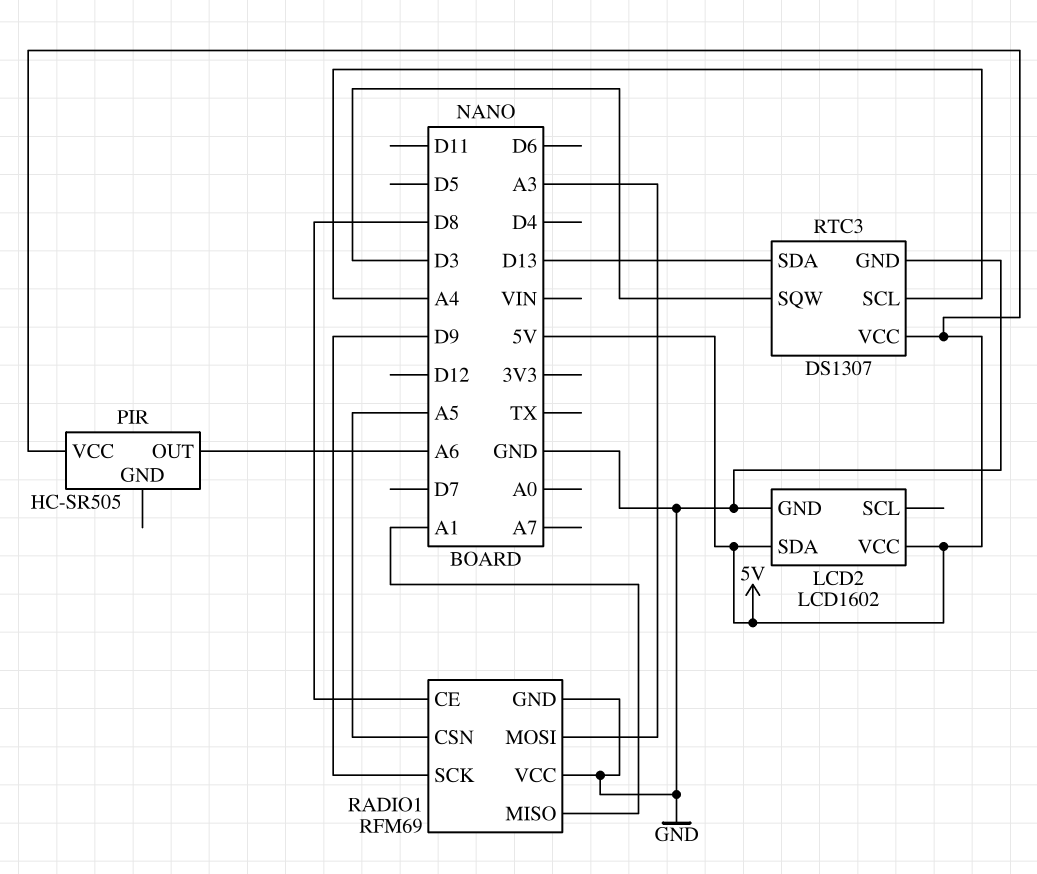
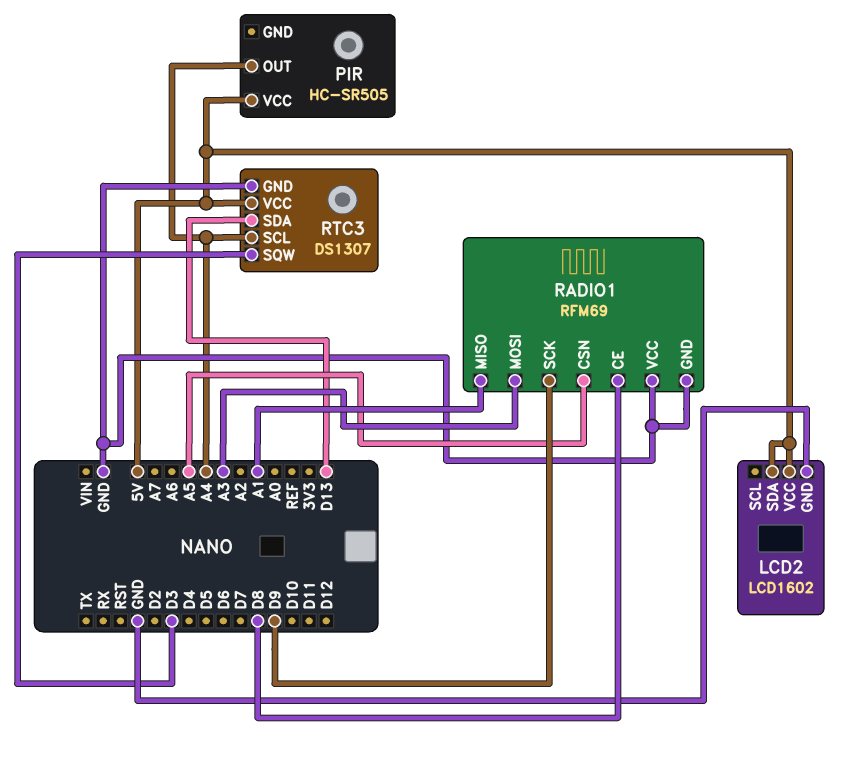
PIR pin OUT: A6 -> A4

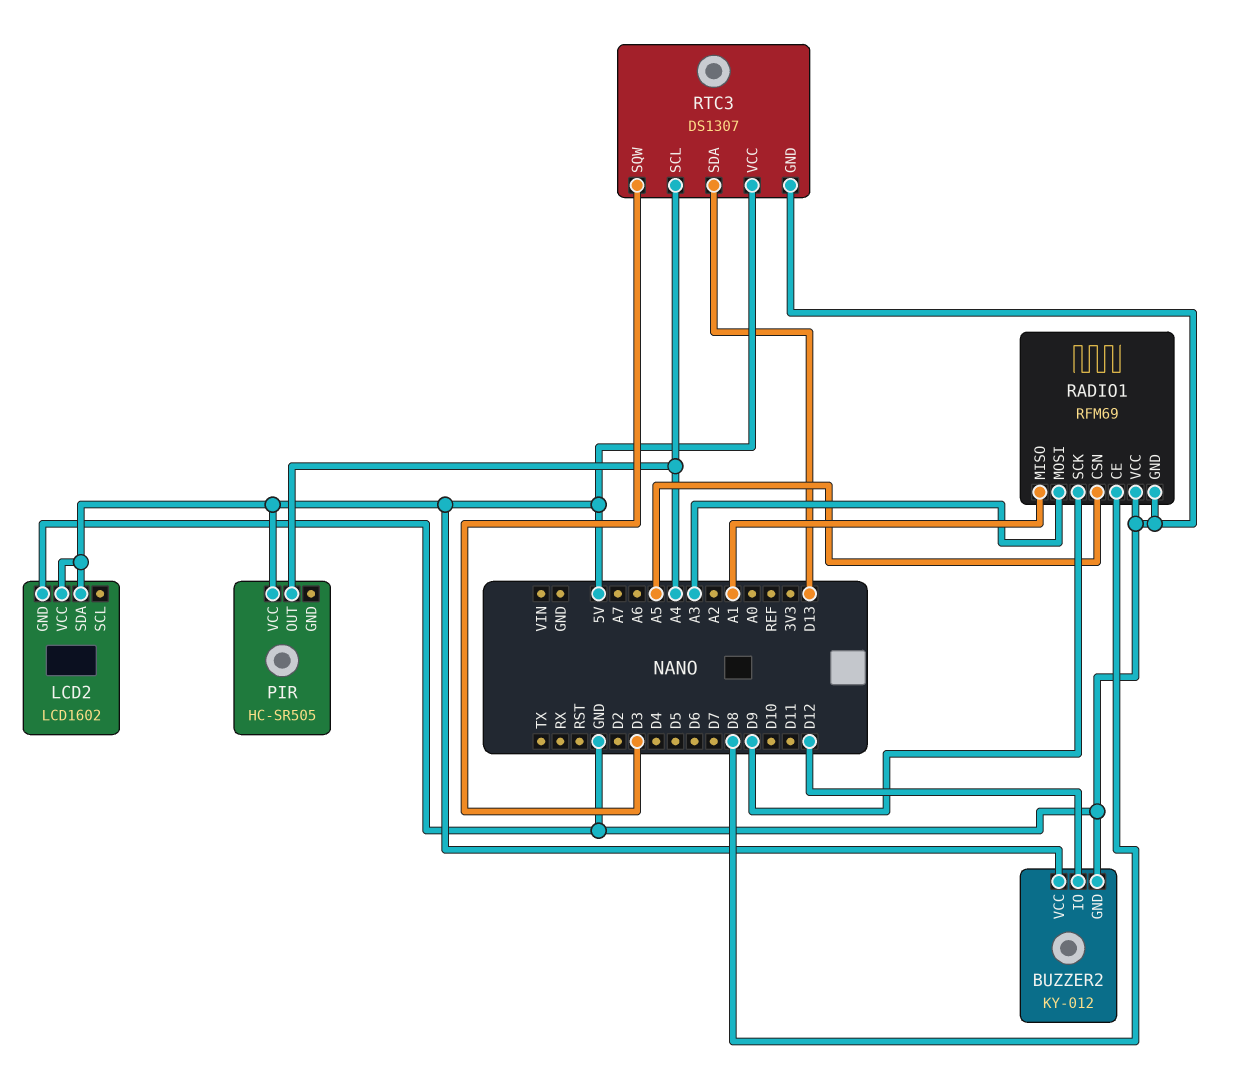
BUZZER2: none -> KY-012
BUZZER2 pin GND: none -> GND
BUZZER2 pin IO: none -> D12
BUZZER2 pin VCC: none -> 5V

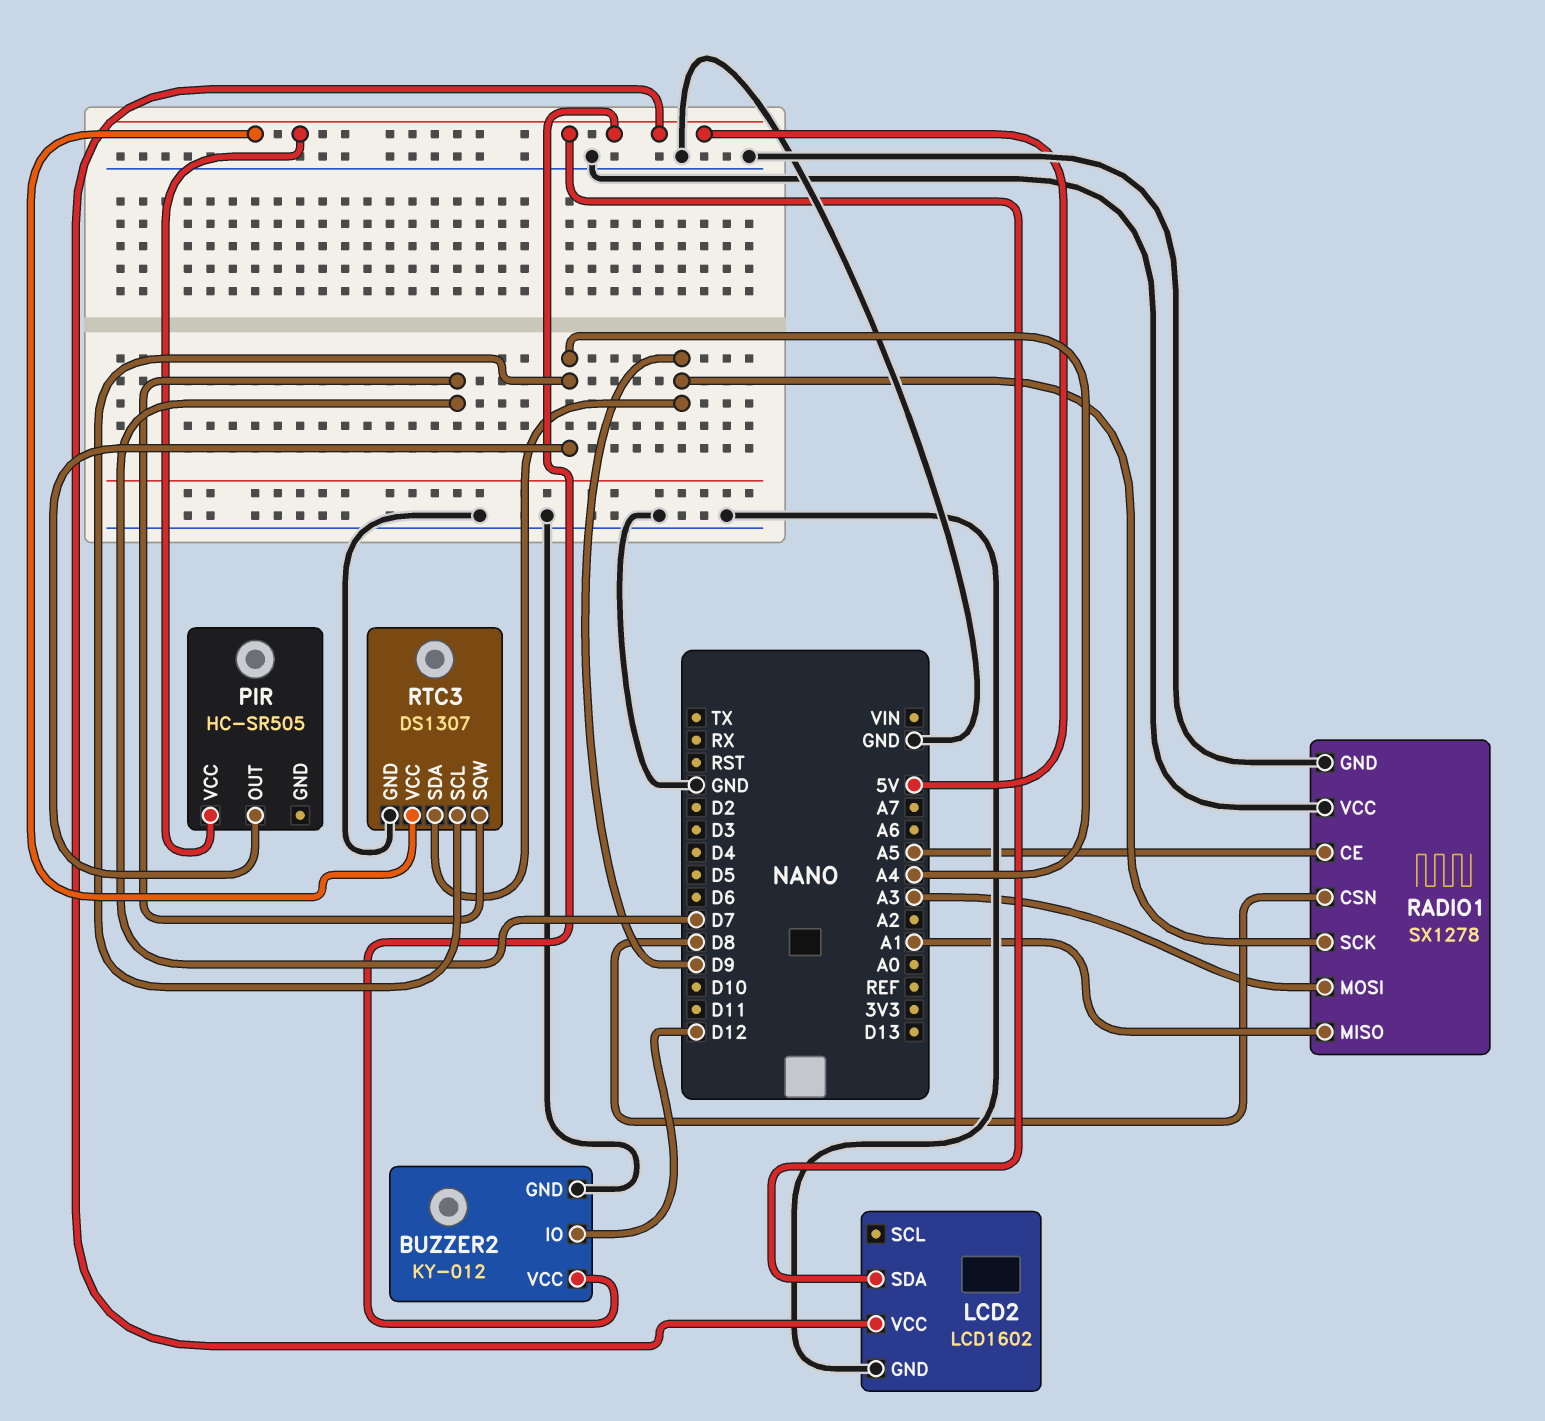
RADIO1: RFM69 -> SX1278
RADIO1 pin CE: D8 -> A5
RADIO1 pin CSN: A5 -> D8
RTC3 pin SDA: D13 -> D9
RTC3 pin SQW: D3 -> D7

